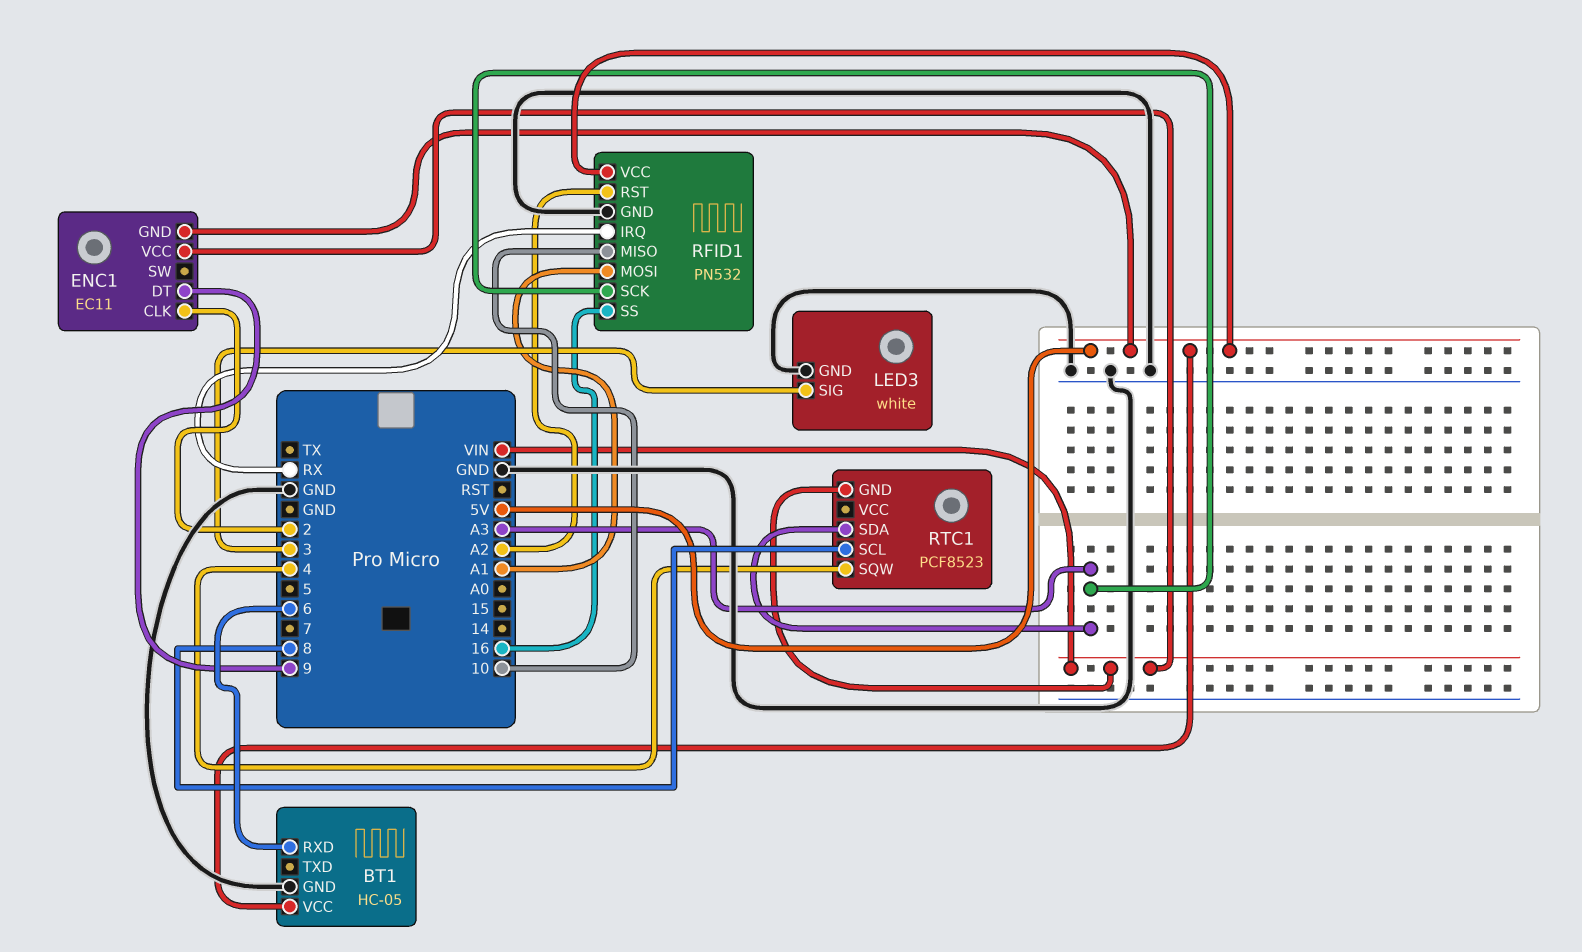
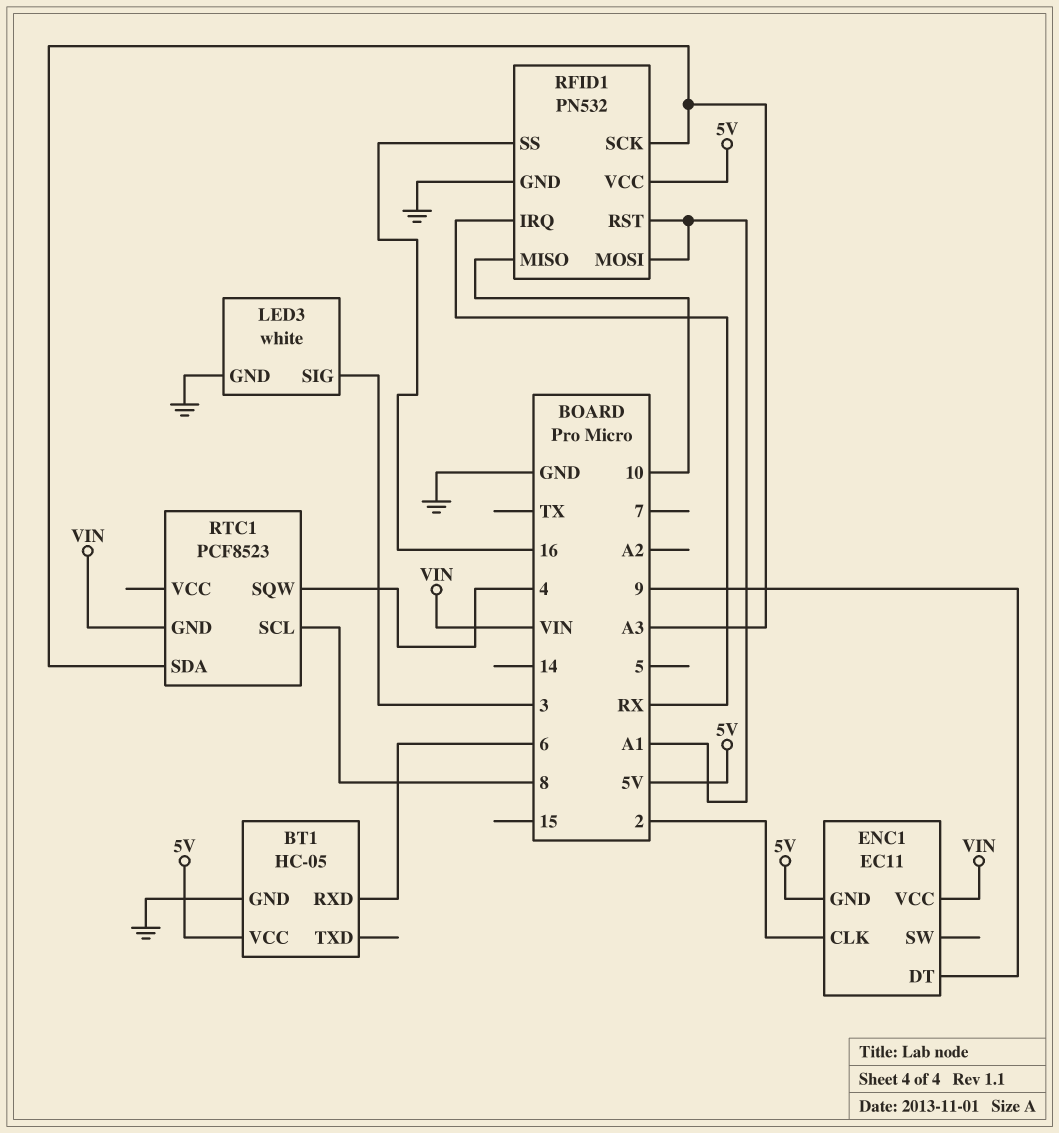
RFID1 pin RST: A2 -> A1

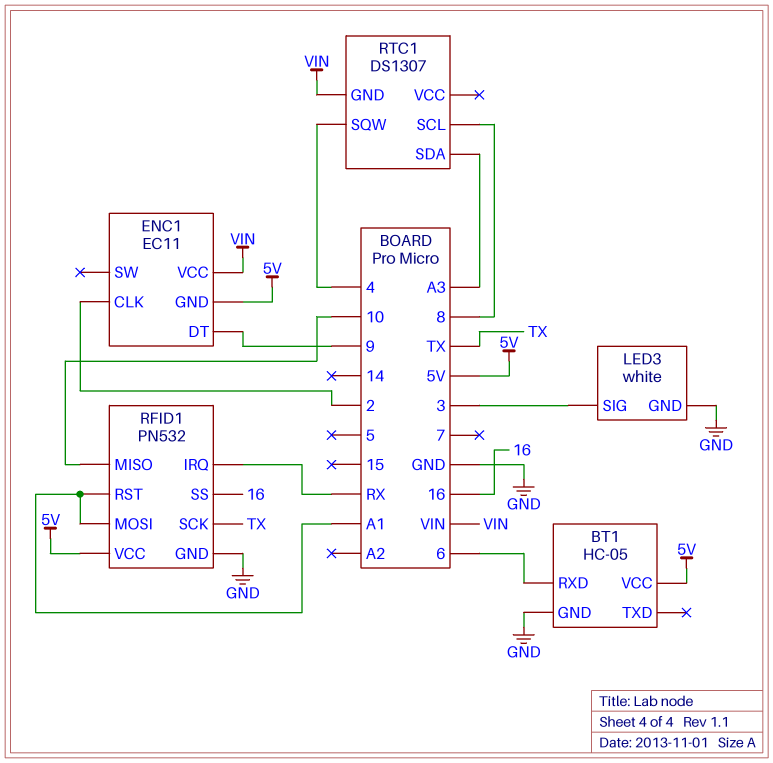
RFID1 pin SCK: A3 -> TX
RTC1: PCF8523 -> DS1307

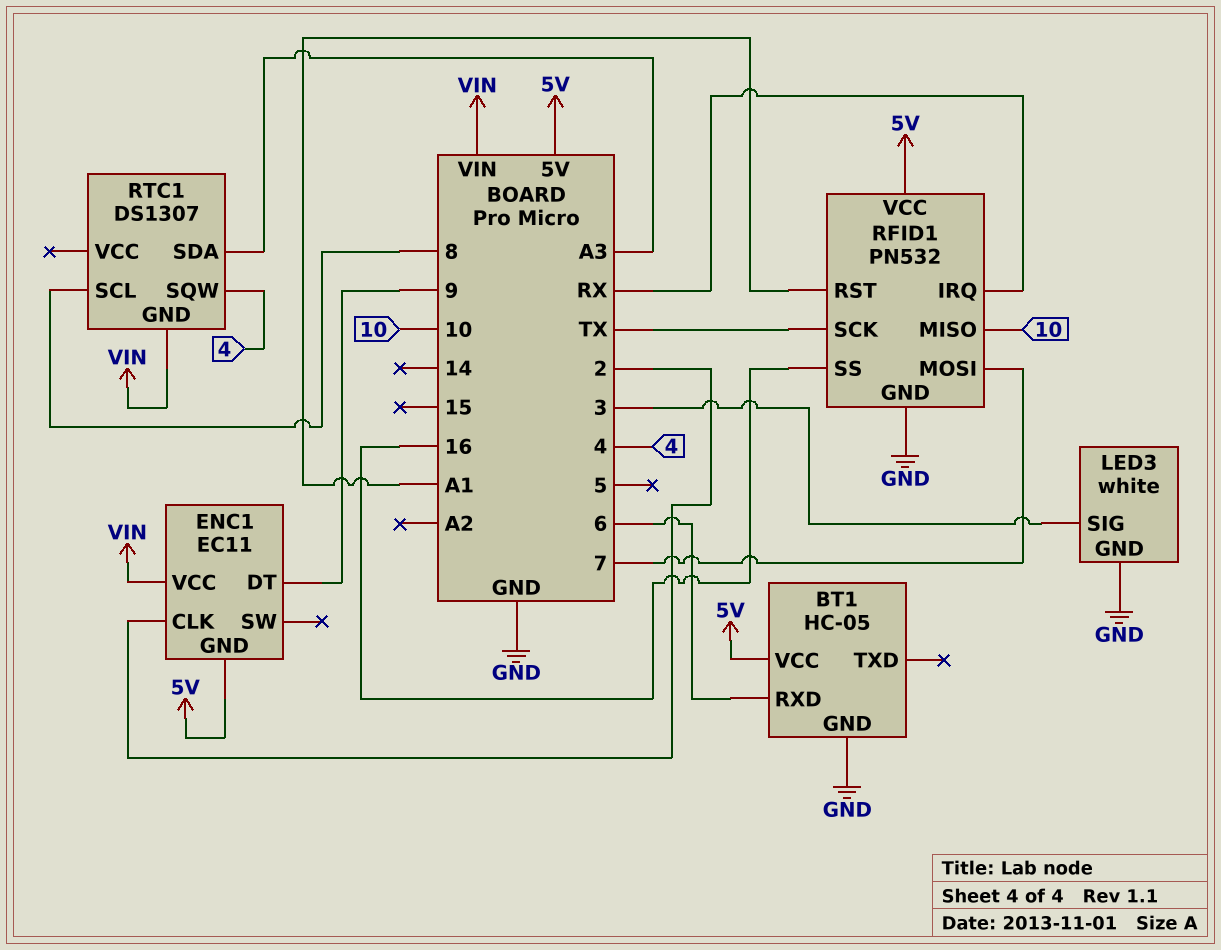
RFID1 pin MOSI: A1 -> 7

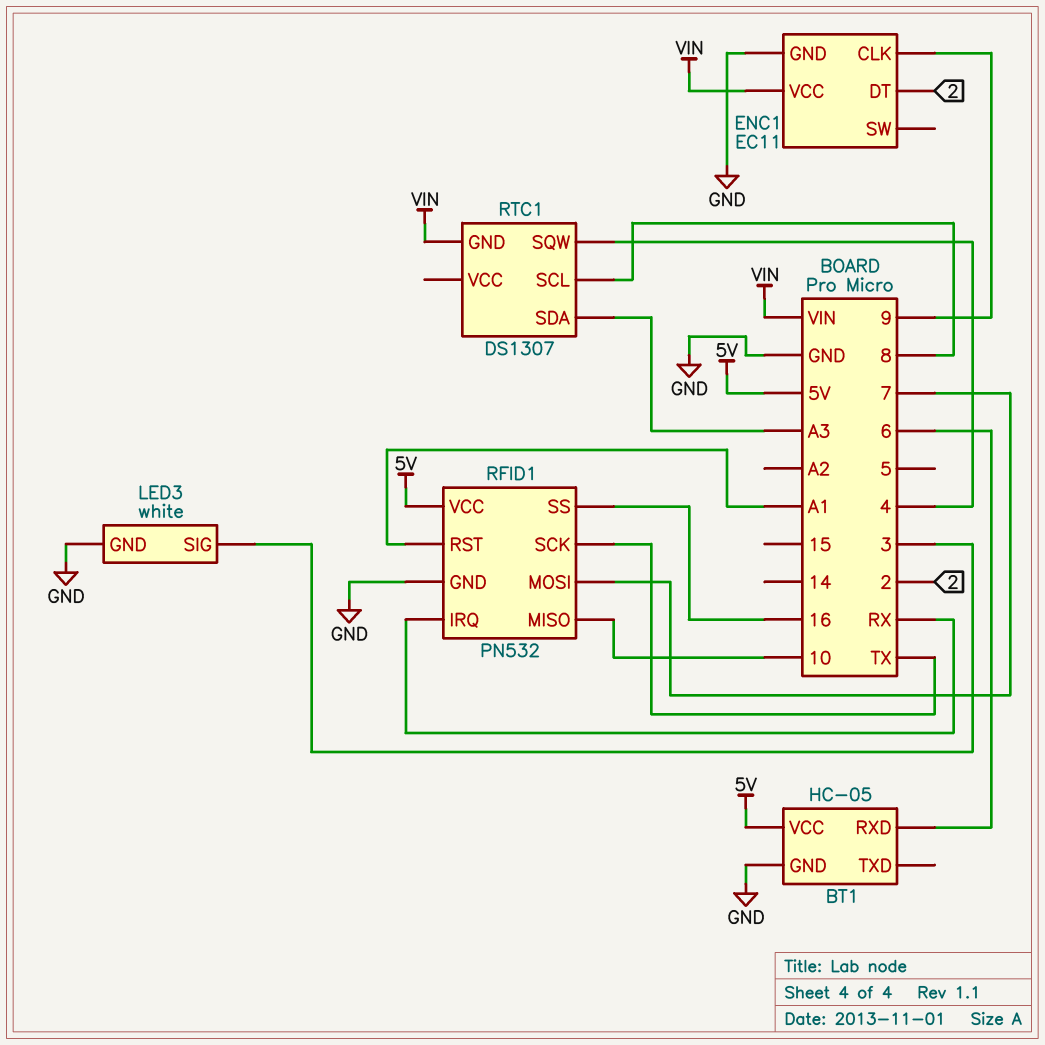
ENC1 pin CLK: 2 -> 9
ENC1 pin DT: 9 -> 2
ENC1 pin GND: 5V -> GND

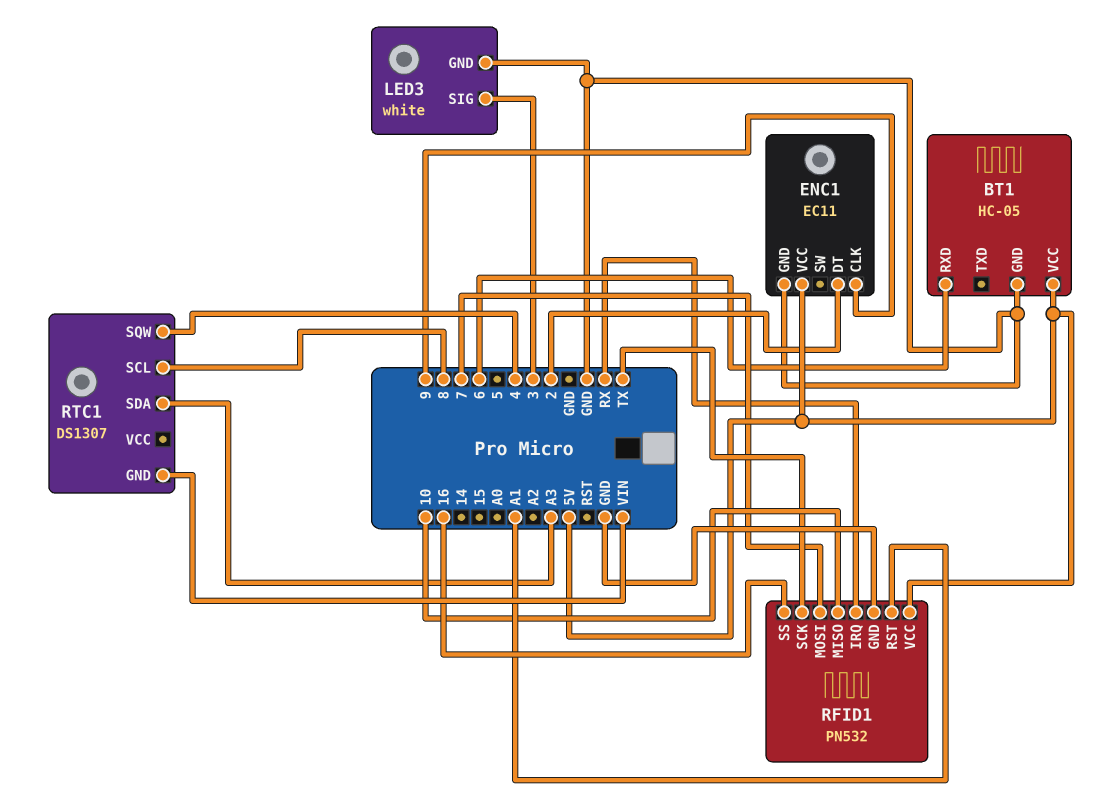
ENC1 pin VCC: VIN -> 5V

